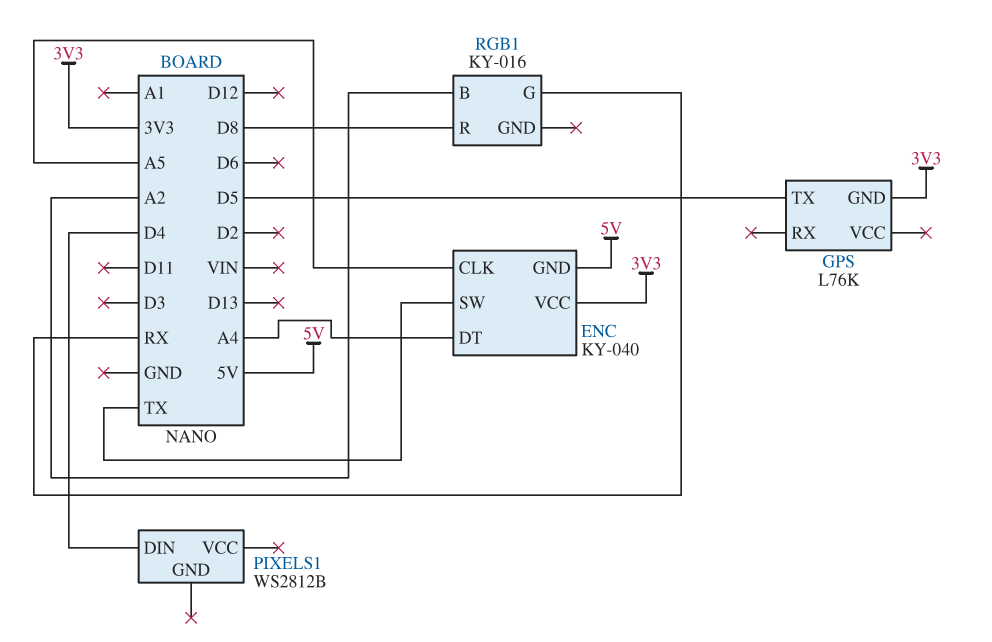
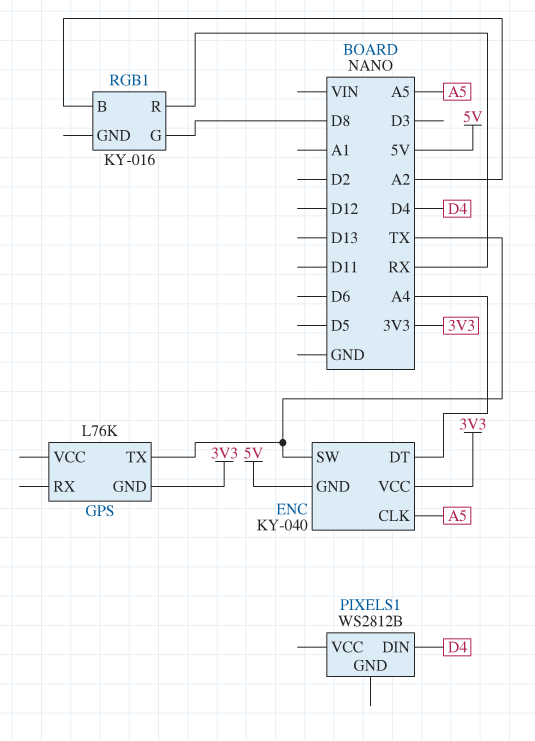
GPS pin TX: D5 -> TX
RGB1 pin G: RX -> D8
RGB1 pin R: D8 -> RX

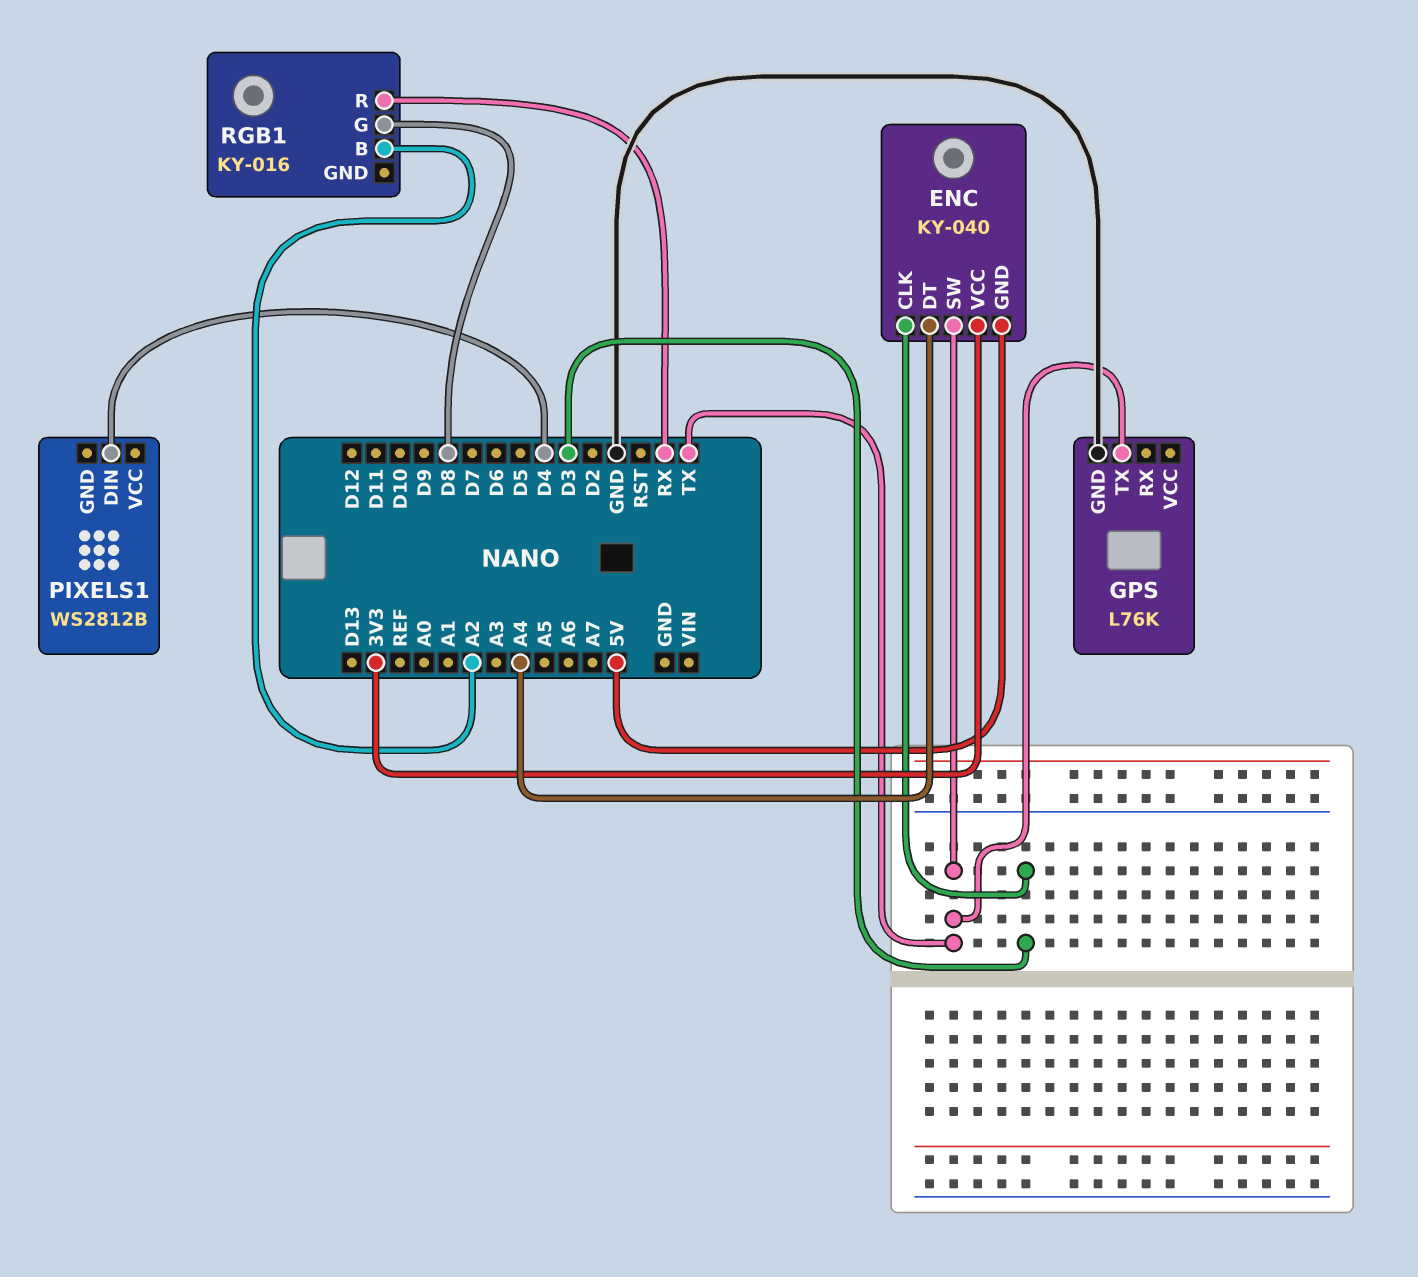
ENC pin CLK: A5 -> D3
GPS pin GND: 3V3 -> GND

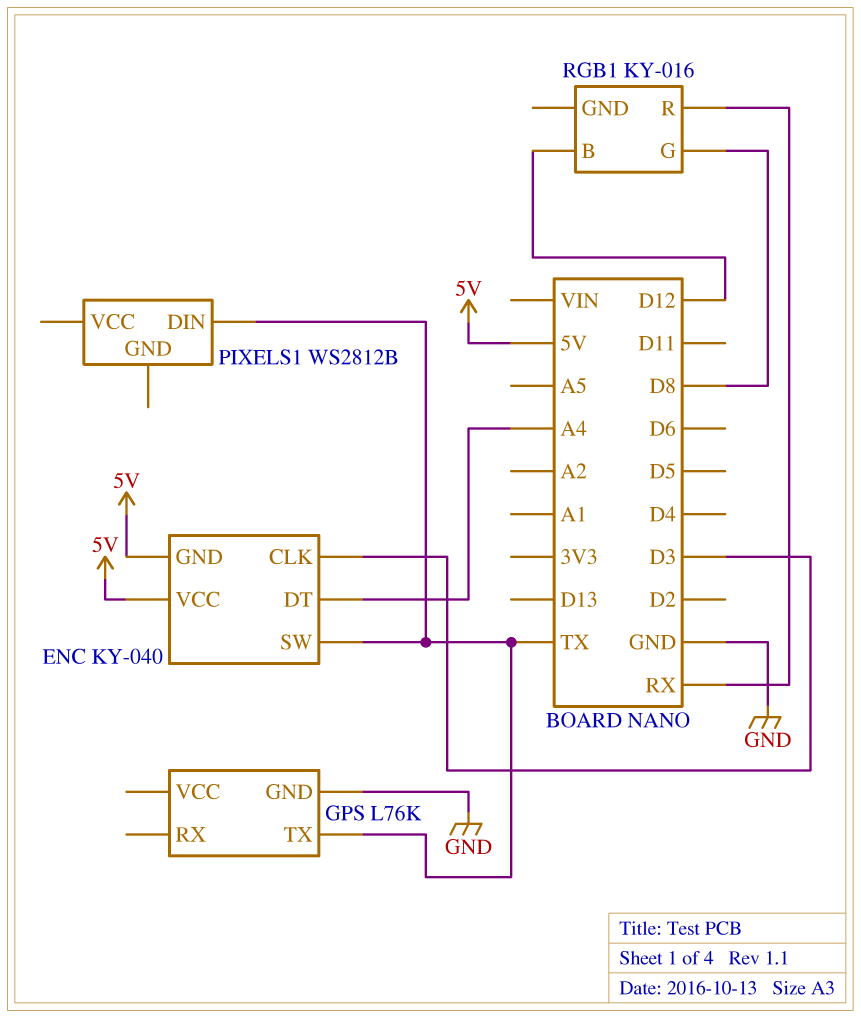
ENC pin VCC: 3V3 -> 5V
PIXELS1 pin DIN: D4 -> TX
RGB1 pin B: A2 -> D12

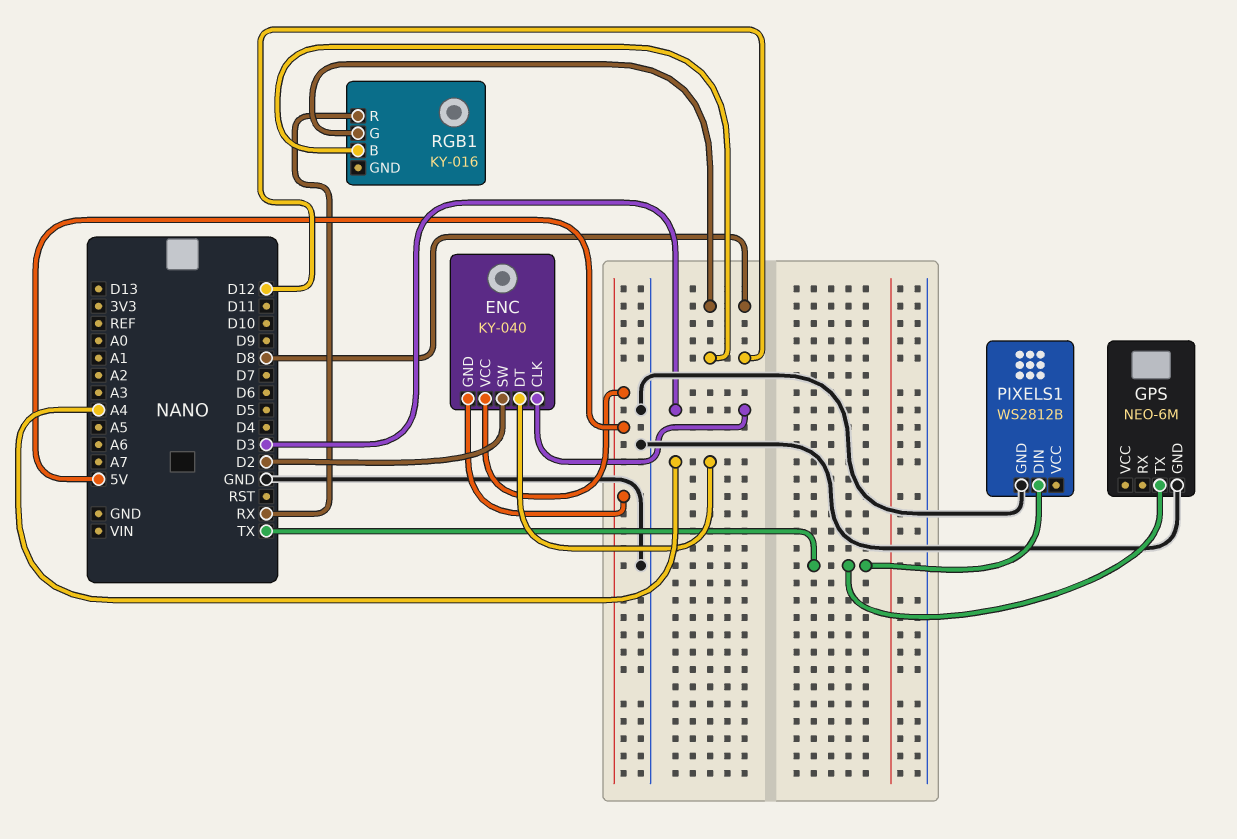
ENC pin SW: TX -> D2
GPS: L76K -> NEO-6M
PIXELS1 pin GND: none -> GND

